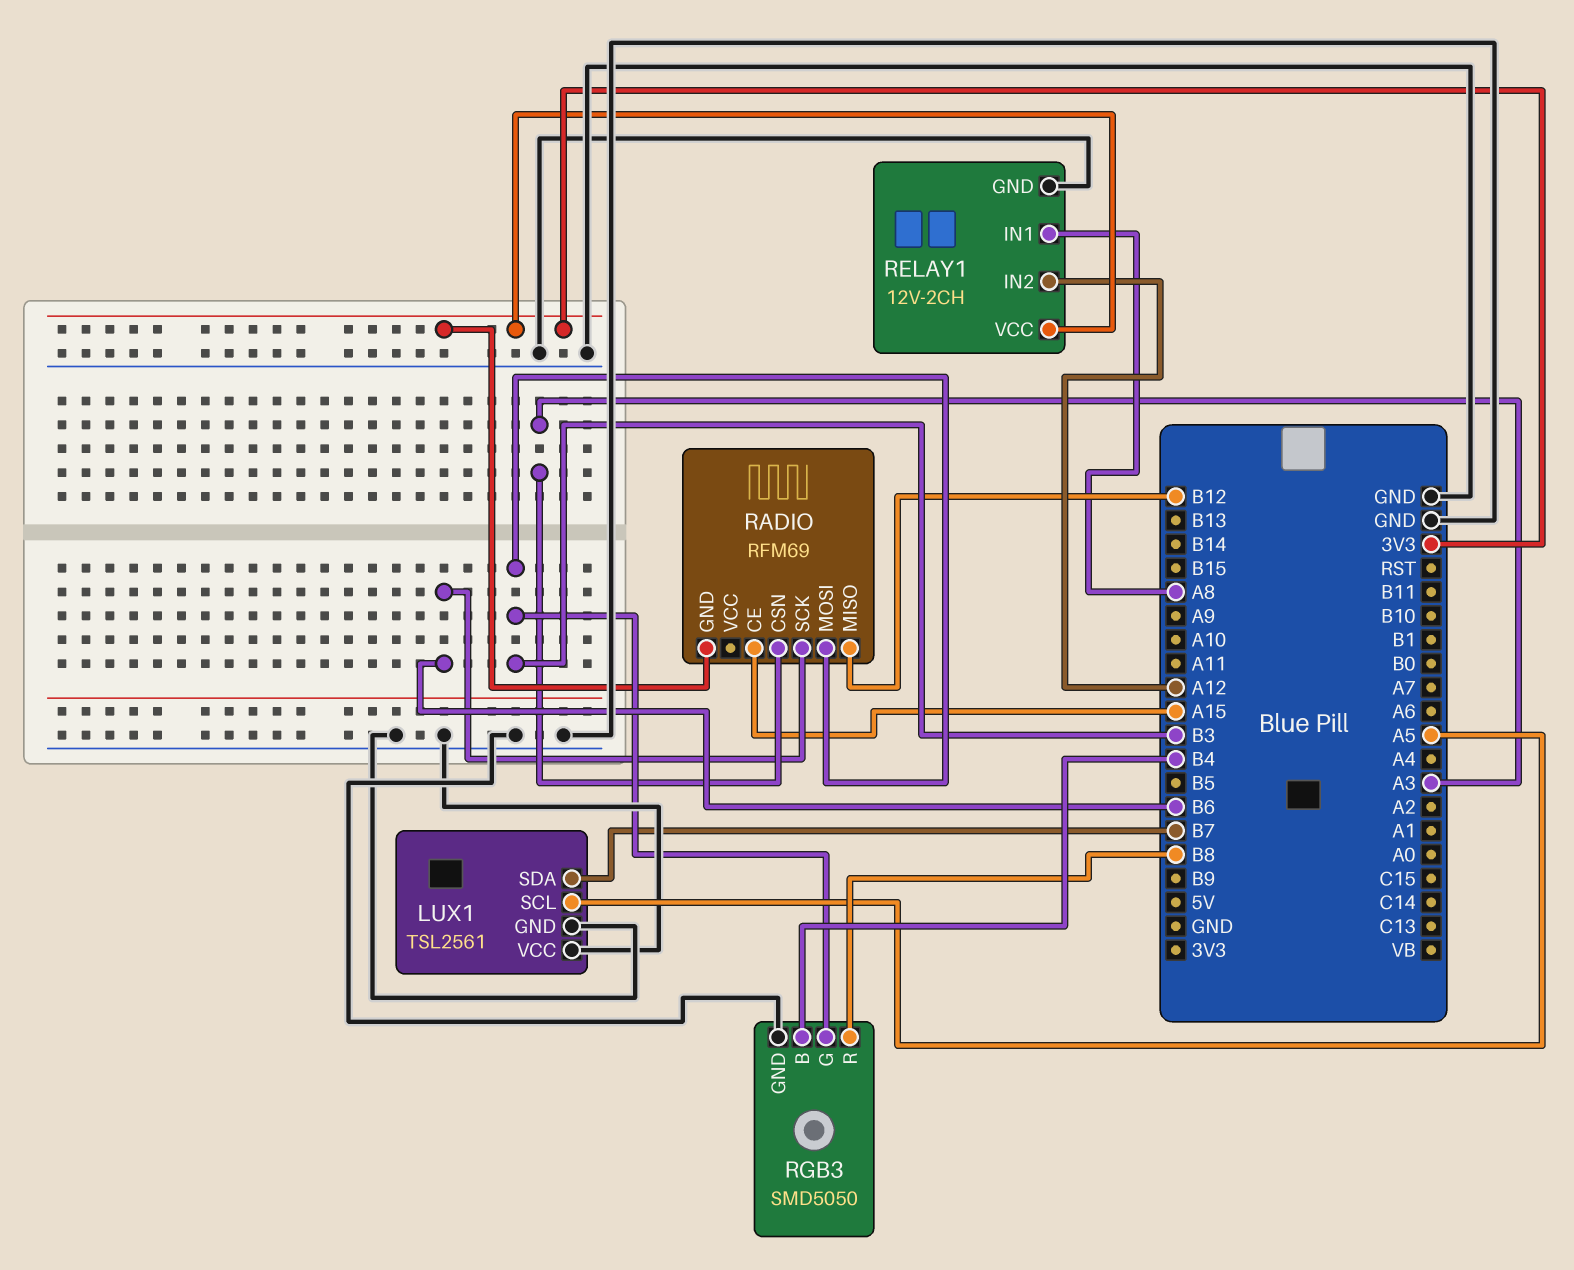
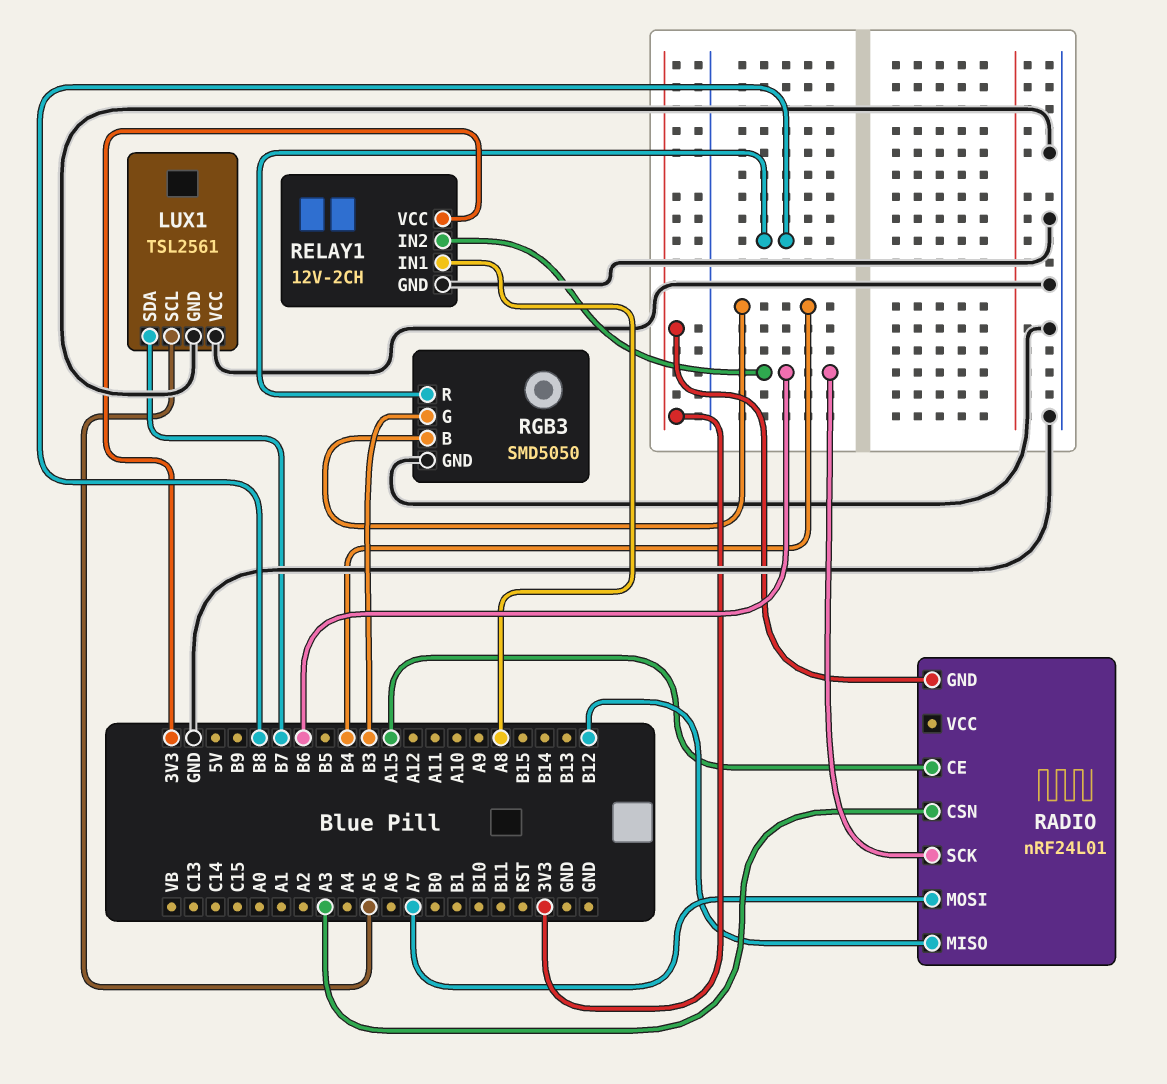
RADIO: RFM69 -> nRF24L01
RADIO pin MOSI: B3 -> A7
RELAY1 pin IN2: A12 -> B6

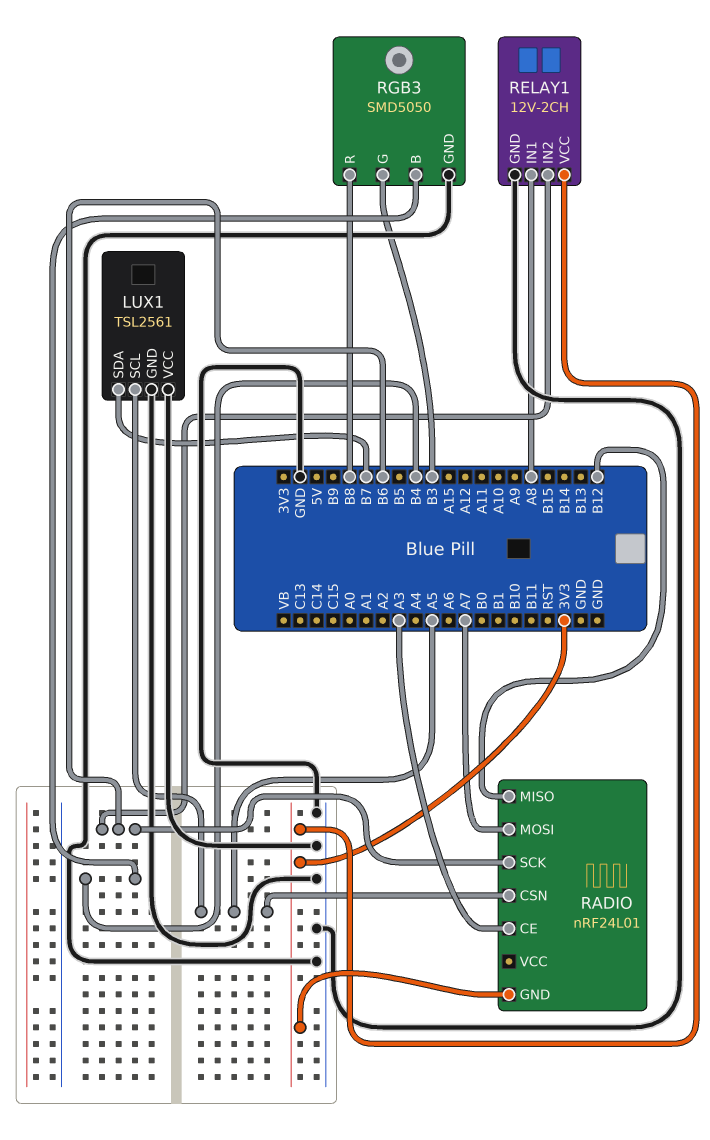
RADIO pin CE: A15 -> A3
RADIO pin CSN: A3 -> A5

